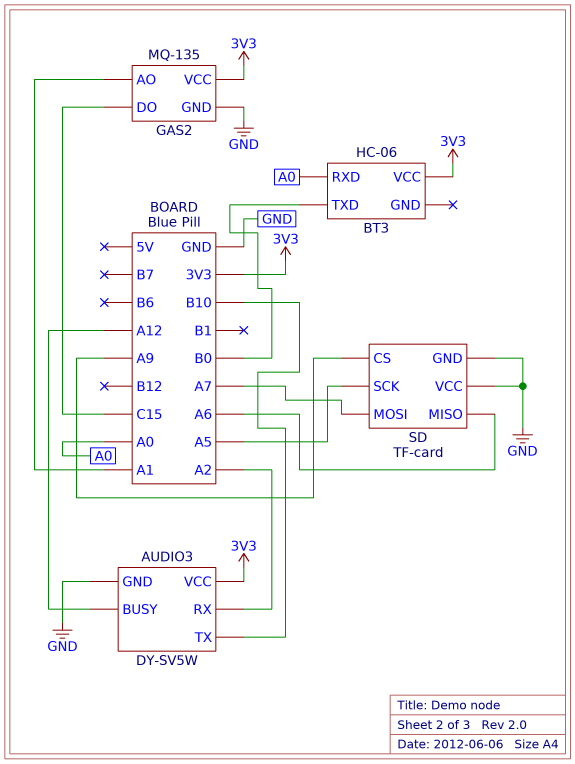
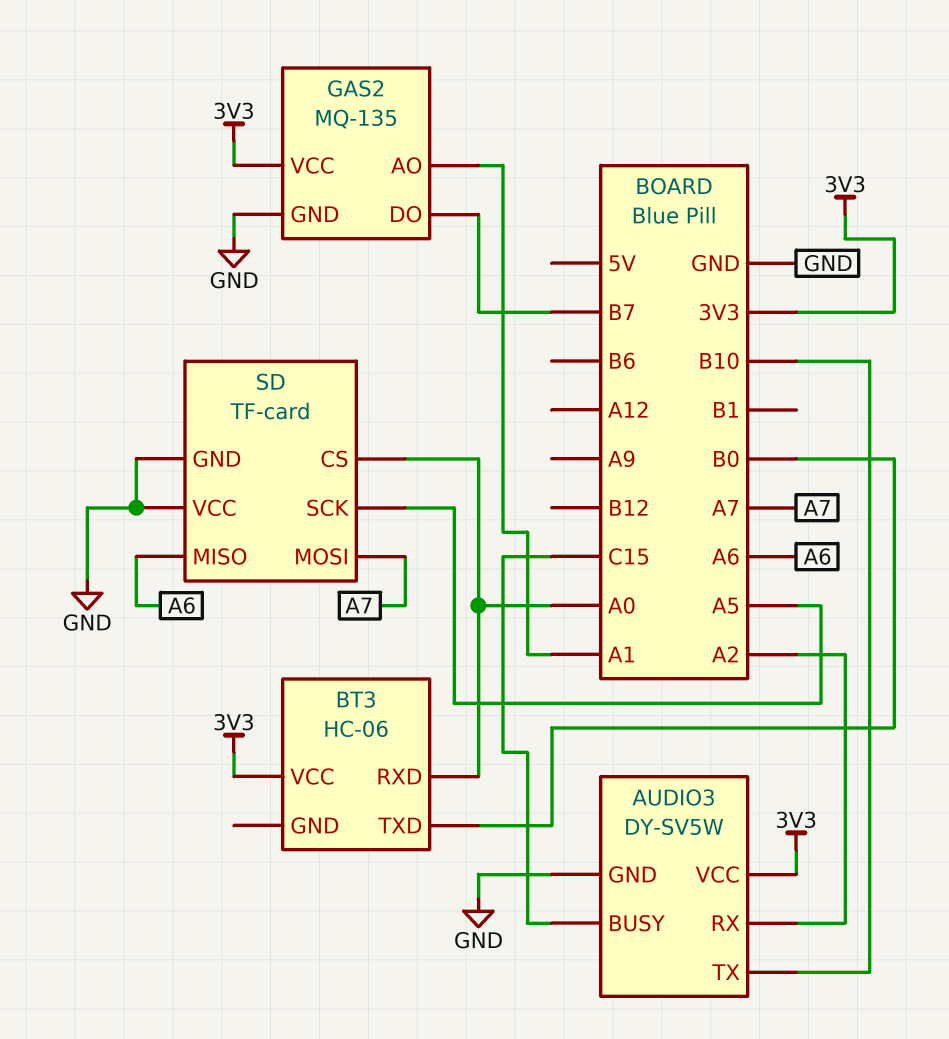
AUDIO3 pin BUSY: A12 -> C15
GAS2 pin DO: C15 -> B7
SD pin CS: A9 -> A0

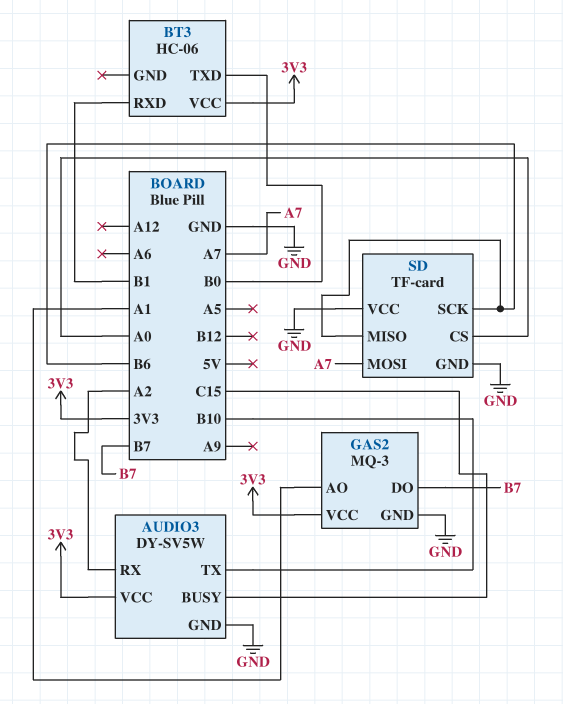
BT3 pin RXD: A0 -> B1
GAS2: MQ-135 -> MQ-3
SD pin MISO: A6 -> B6
SD pin SCK: A5 -> B6

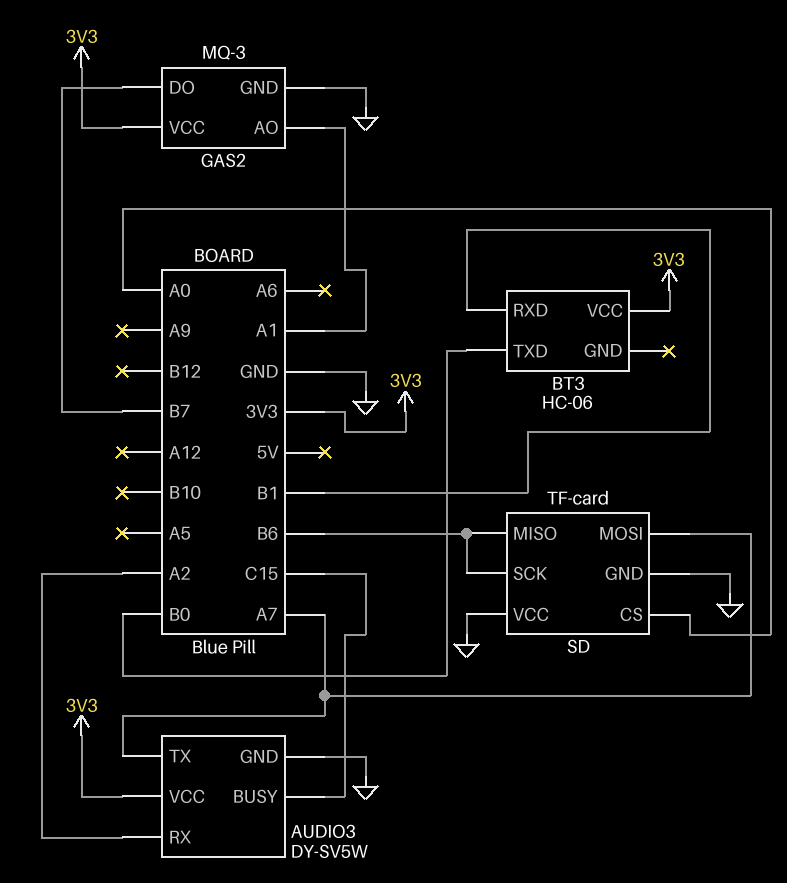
AUDIO3 pin TX: B10 -> A7

